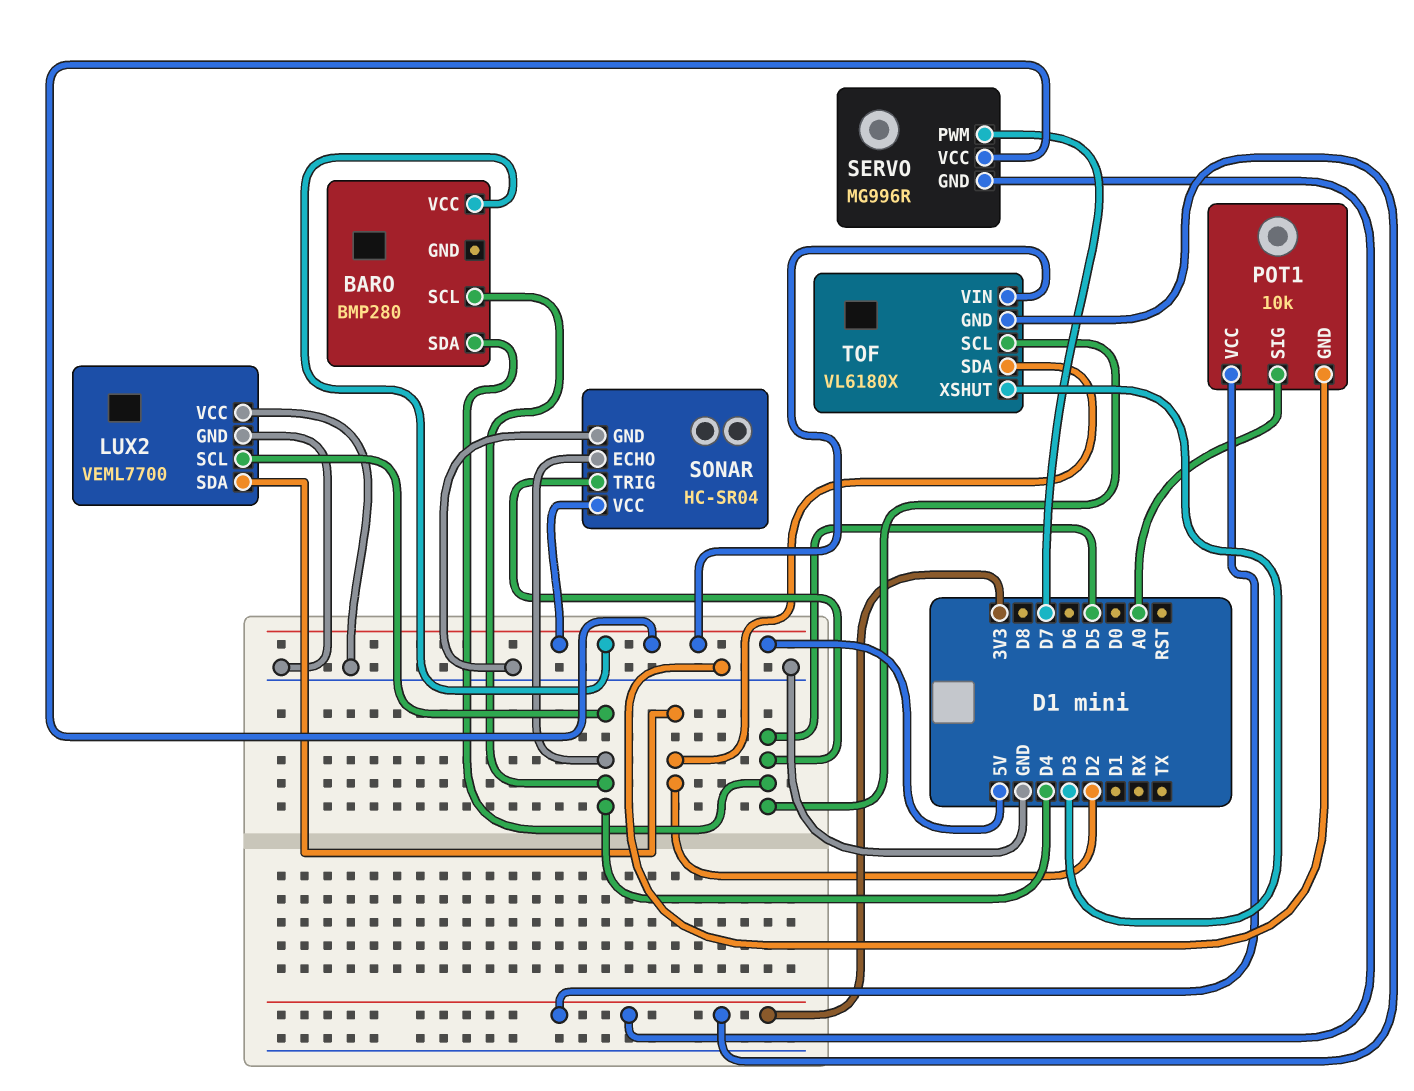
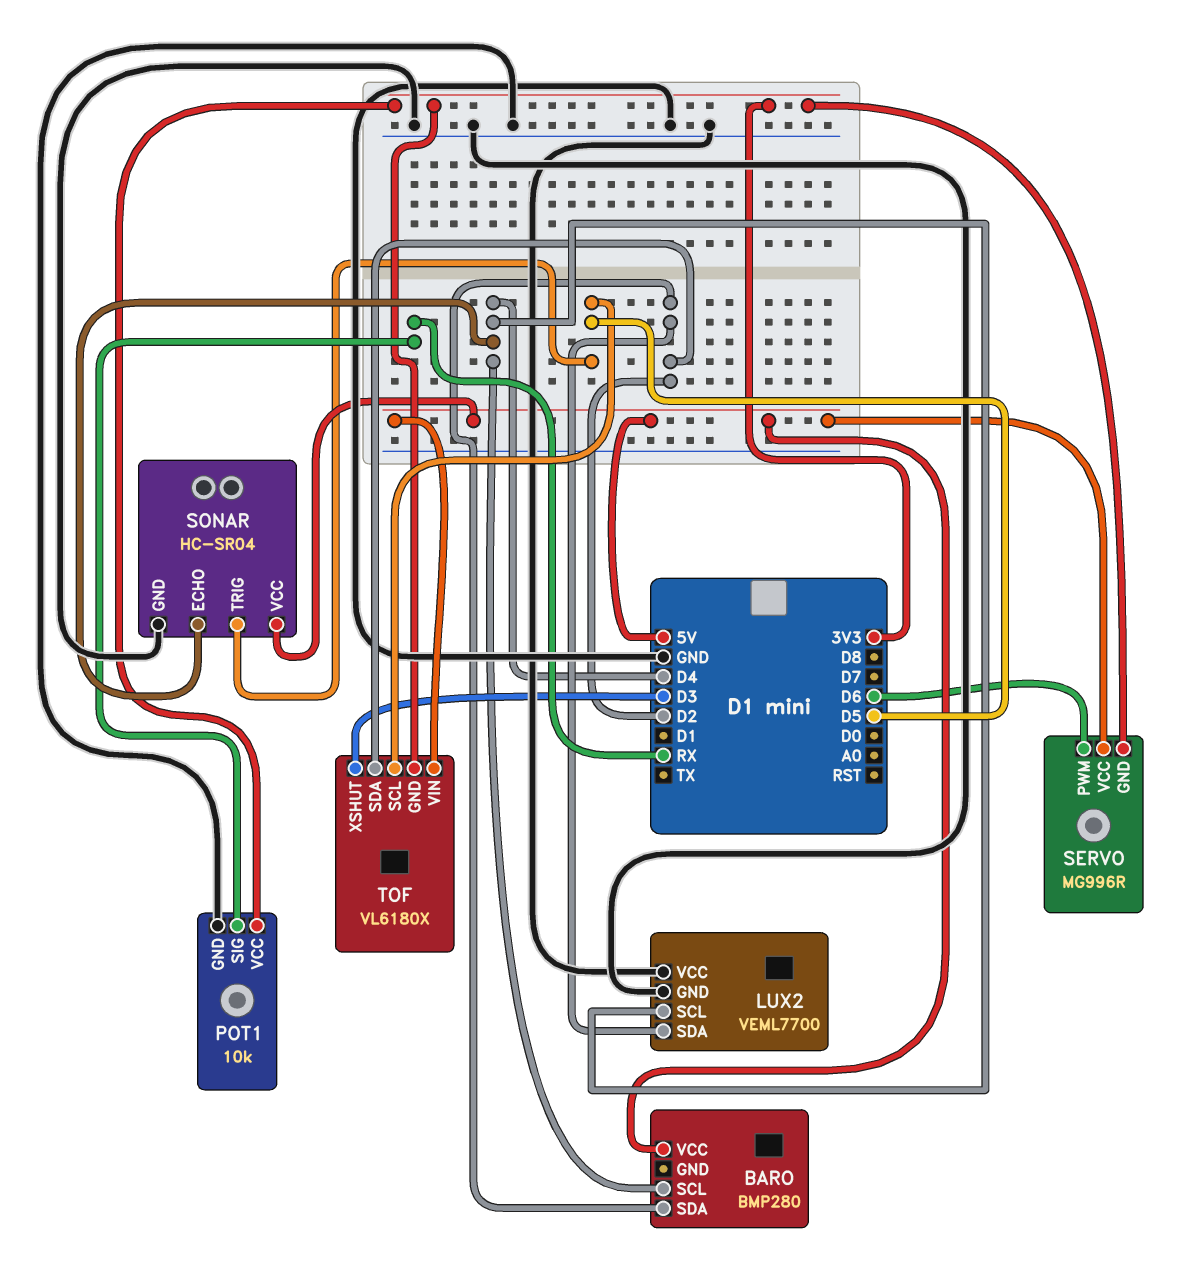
BARO pin SDA: D5 -> D2
POT1 pin SIG: A0 -> RX
SERVO pin PWM: D7 -> D6

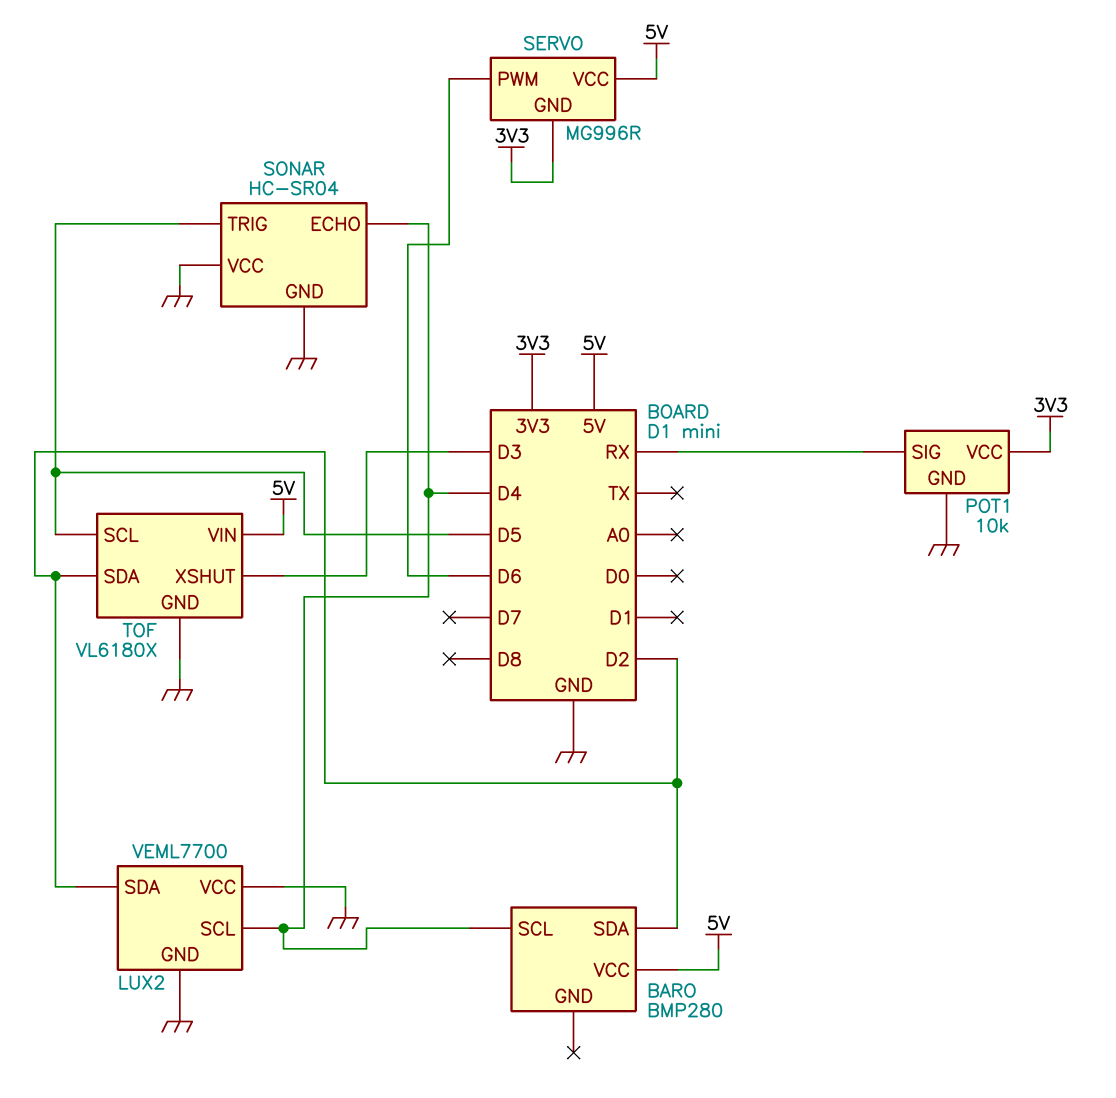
SONAR pin VCC: 5V -> GND
TOF pin GND: 3V3 -> GND

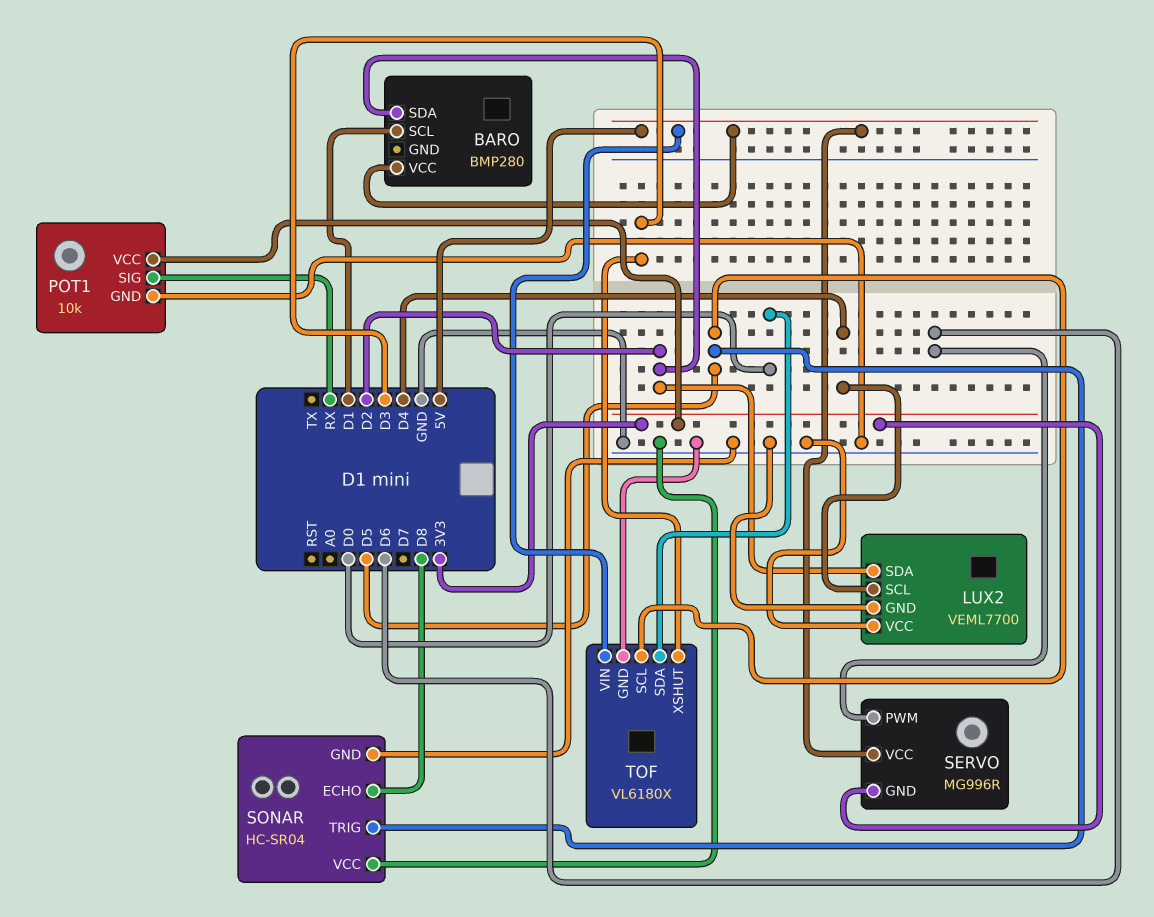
BARO pin SCL: D4 -> D1
SONAR pin ECHO: D4 -> D8
TOF pin SDA: D2 -> D0

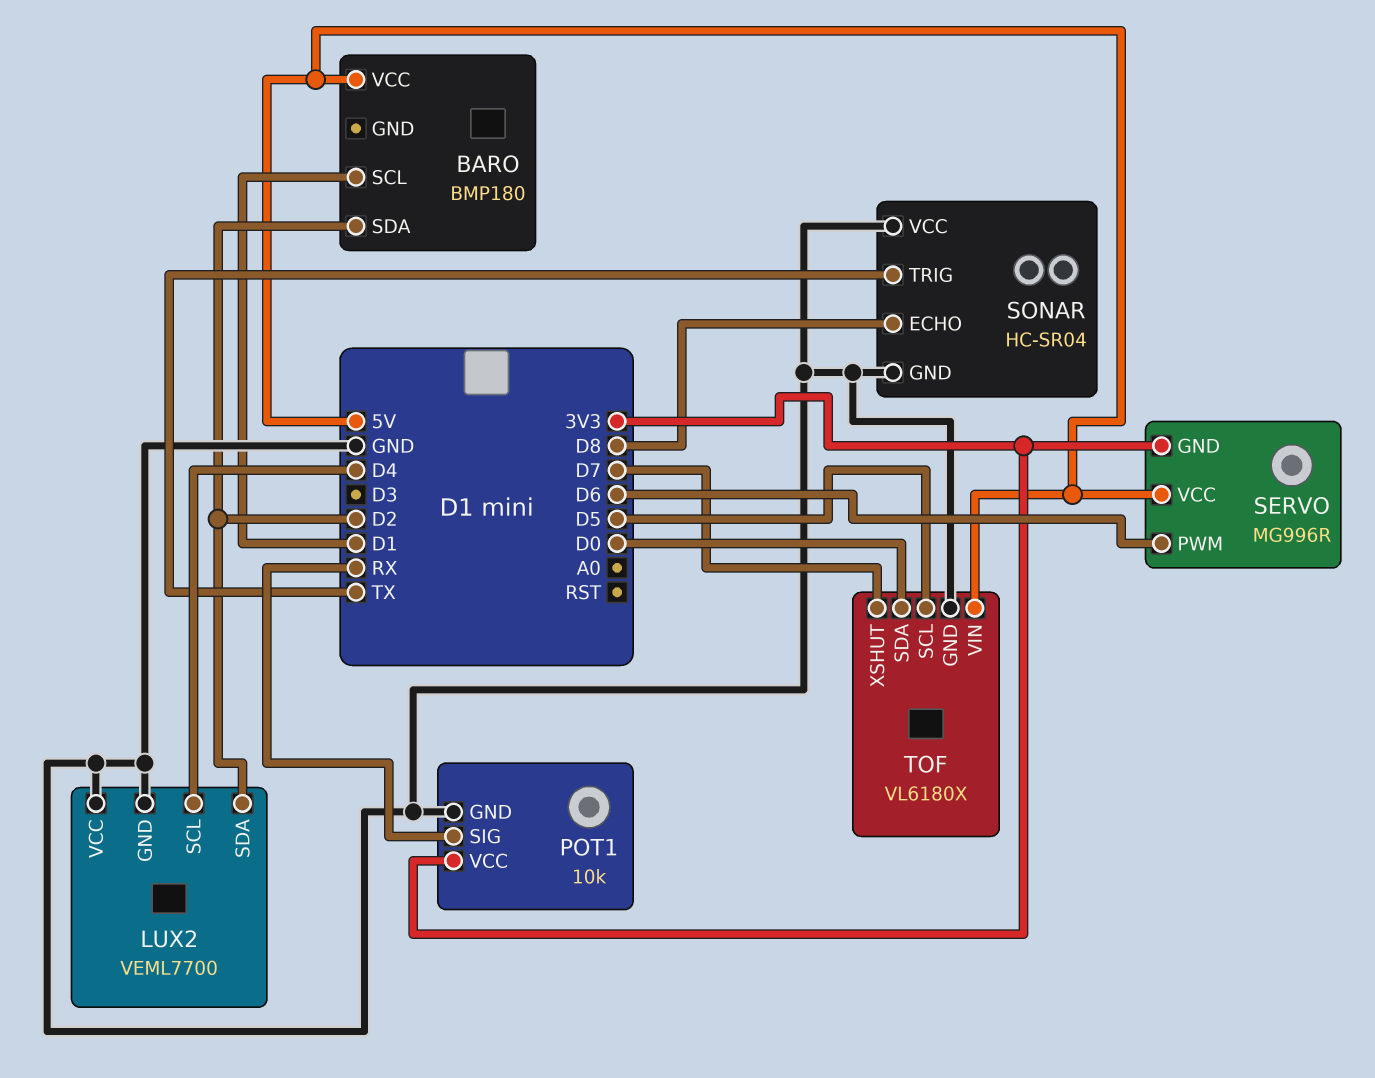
BARO: BMP280 -> BMP180
SONAR pin TRIG: D5 -> TX
TOF pin XSHUT: D3 -> D7

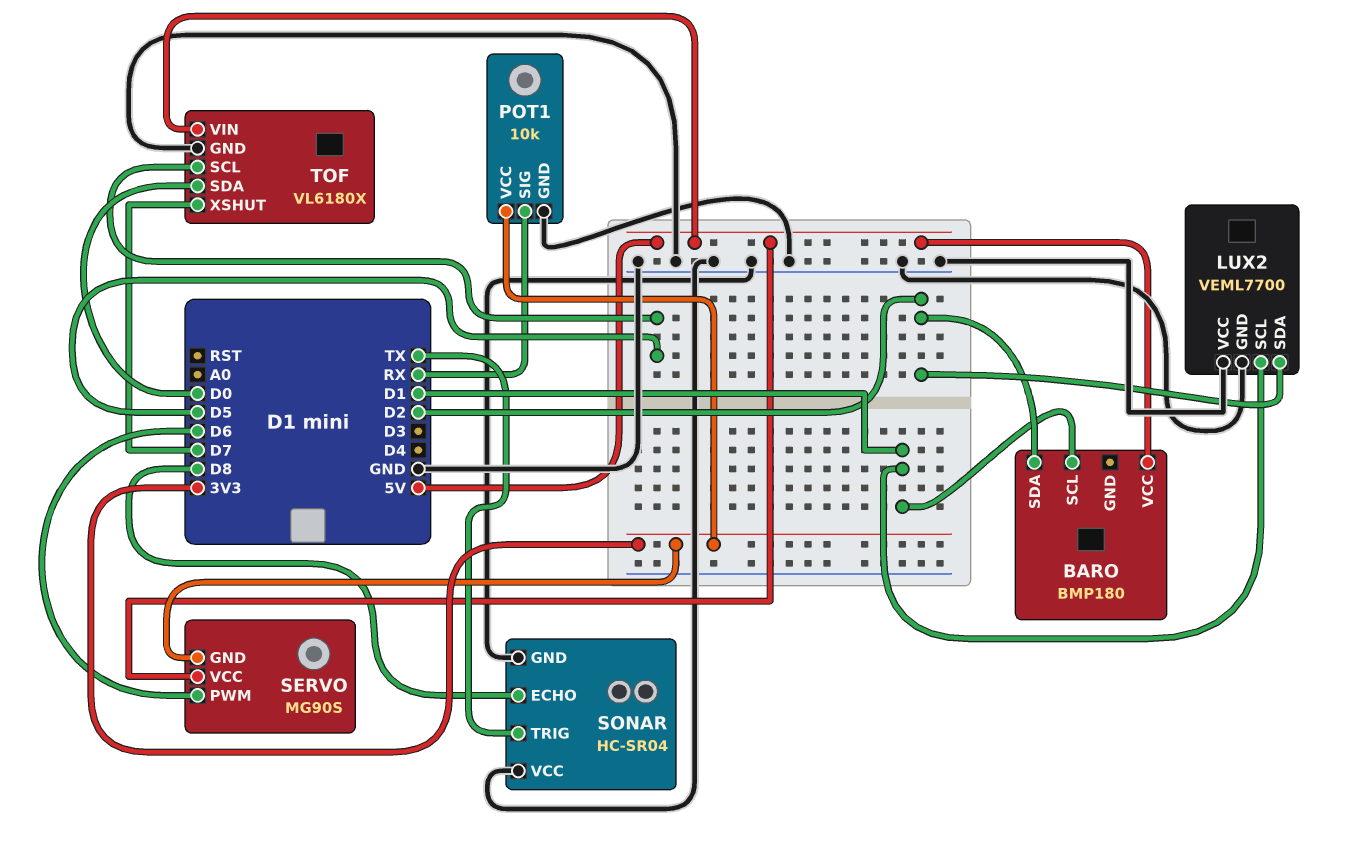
LUX2 pin SCL: D4 -> D1
SERVO: MG996R -> MG90S

